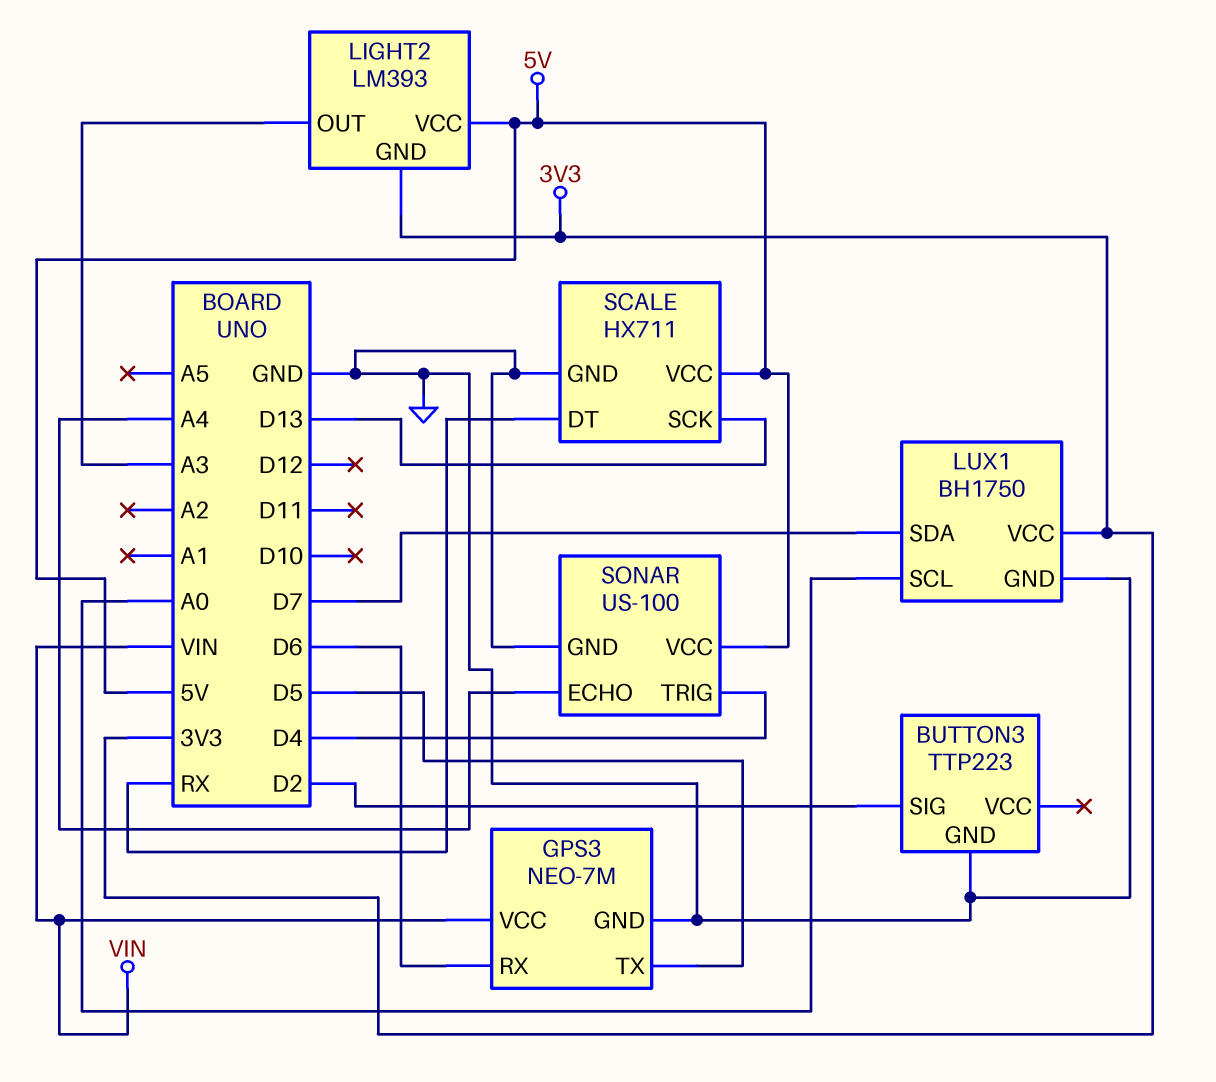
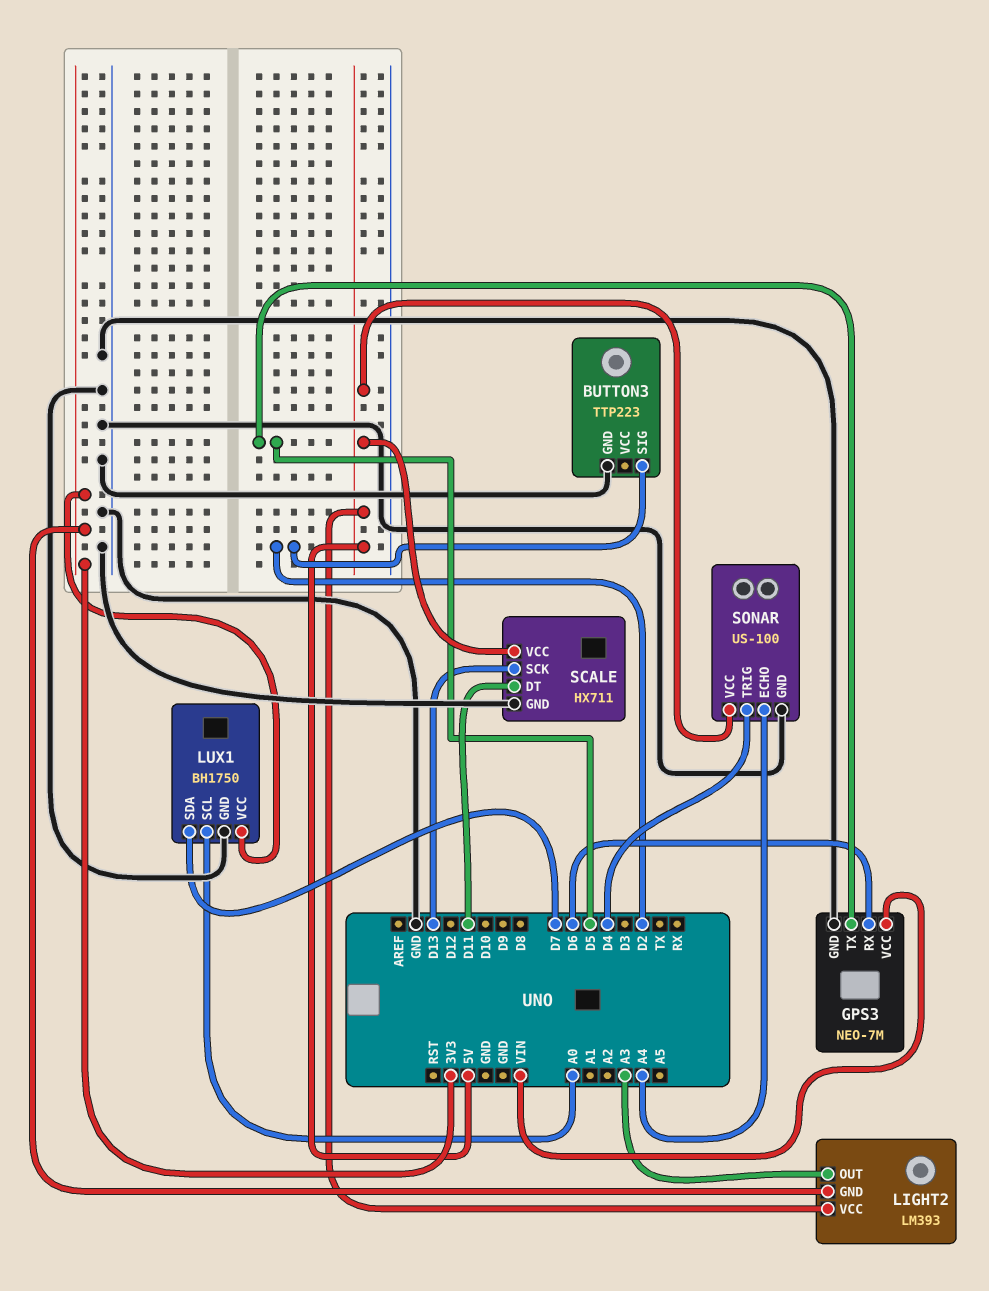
SCALE pin DT: RX -> D11

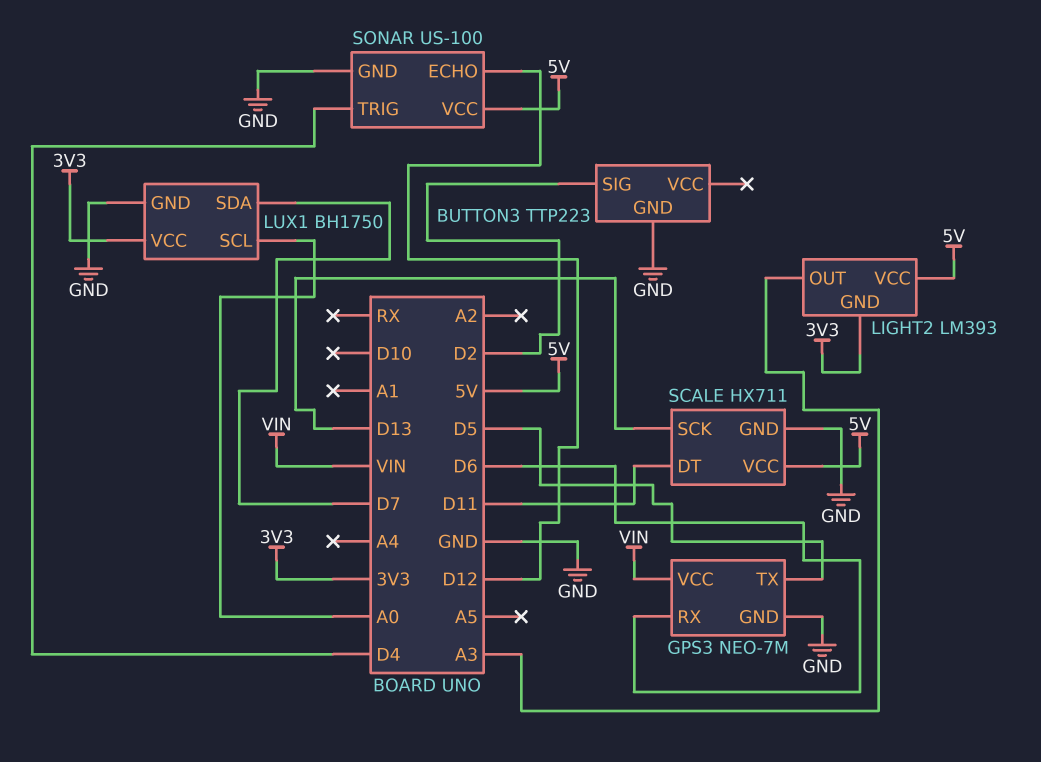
SONAR pin ECHO: A4 -> D12

